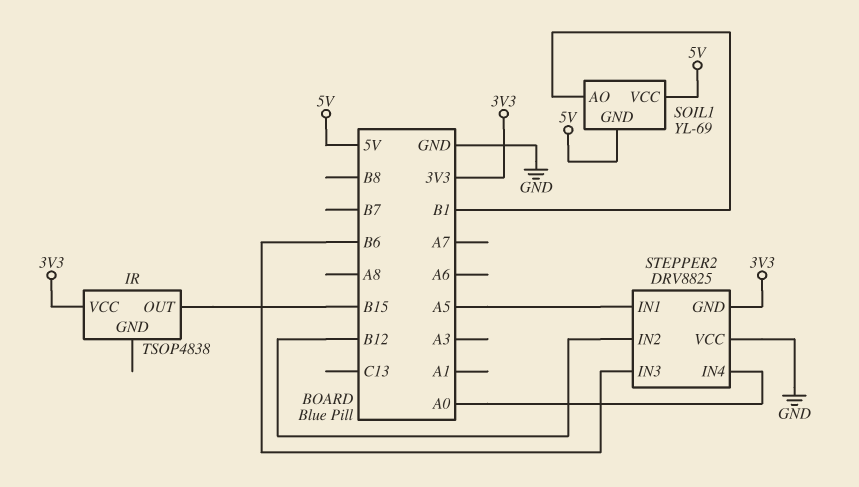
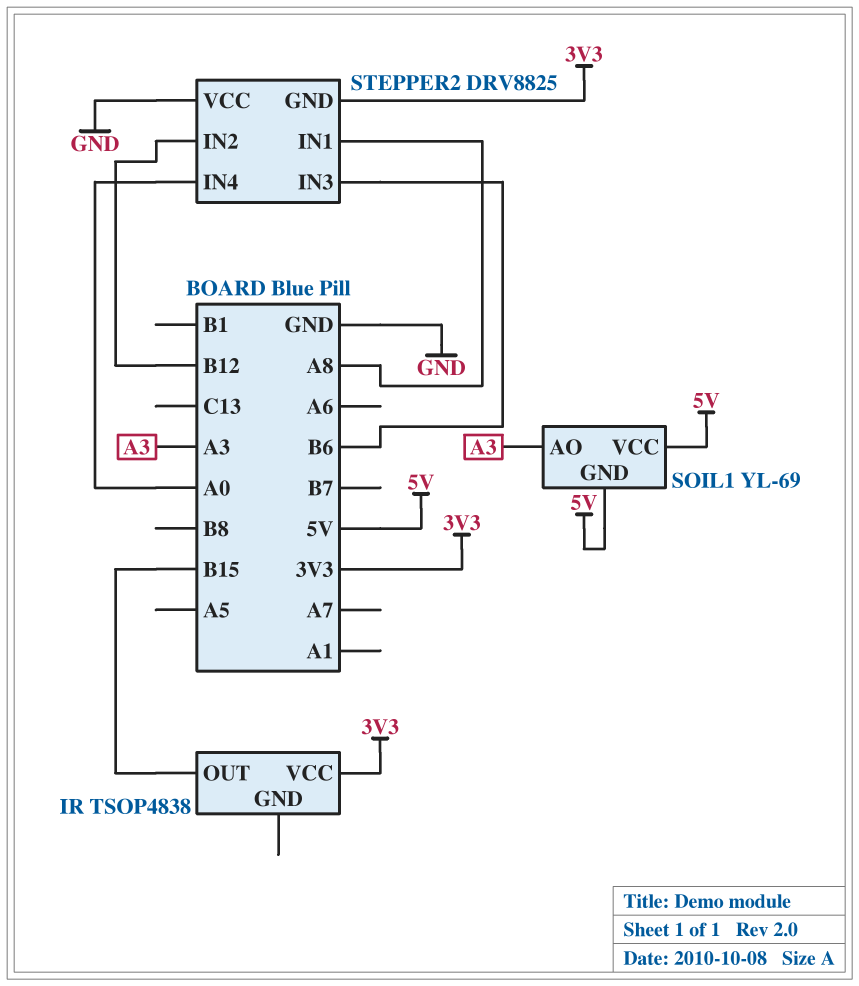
SOIL1 pin AO: B1 -> A3
STEPPER2 pin IN1: A5 -> A8

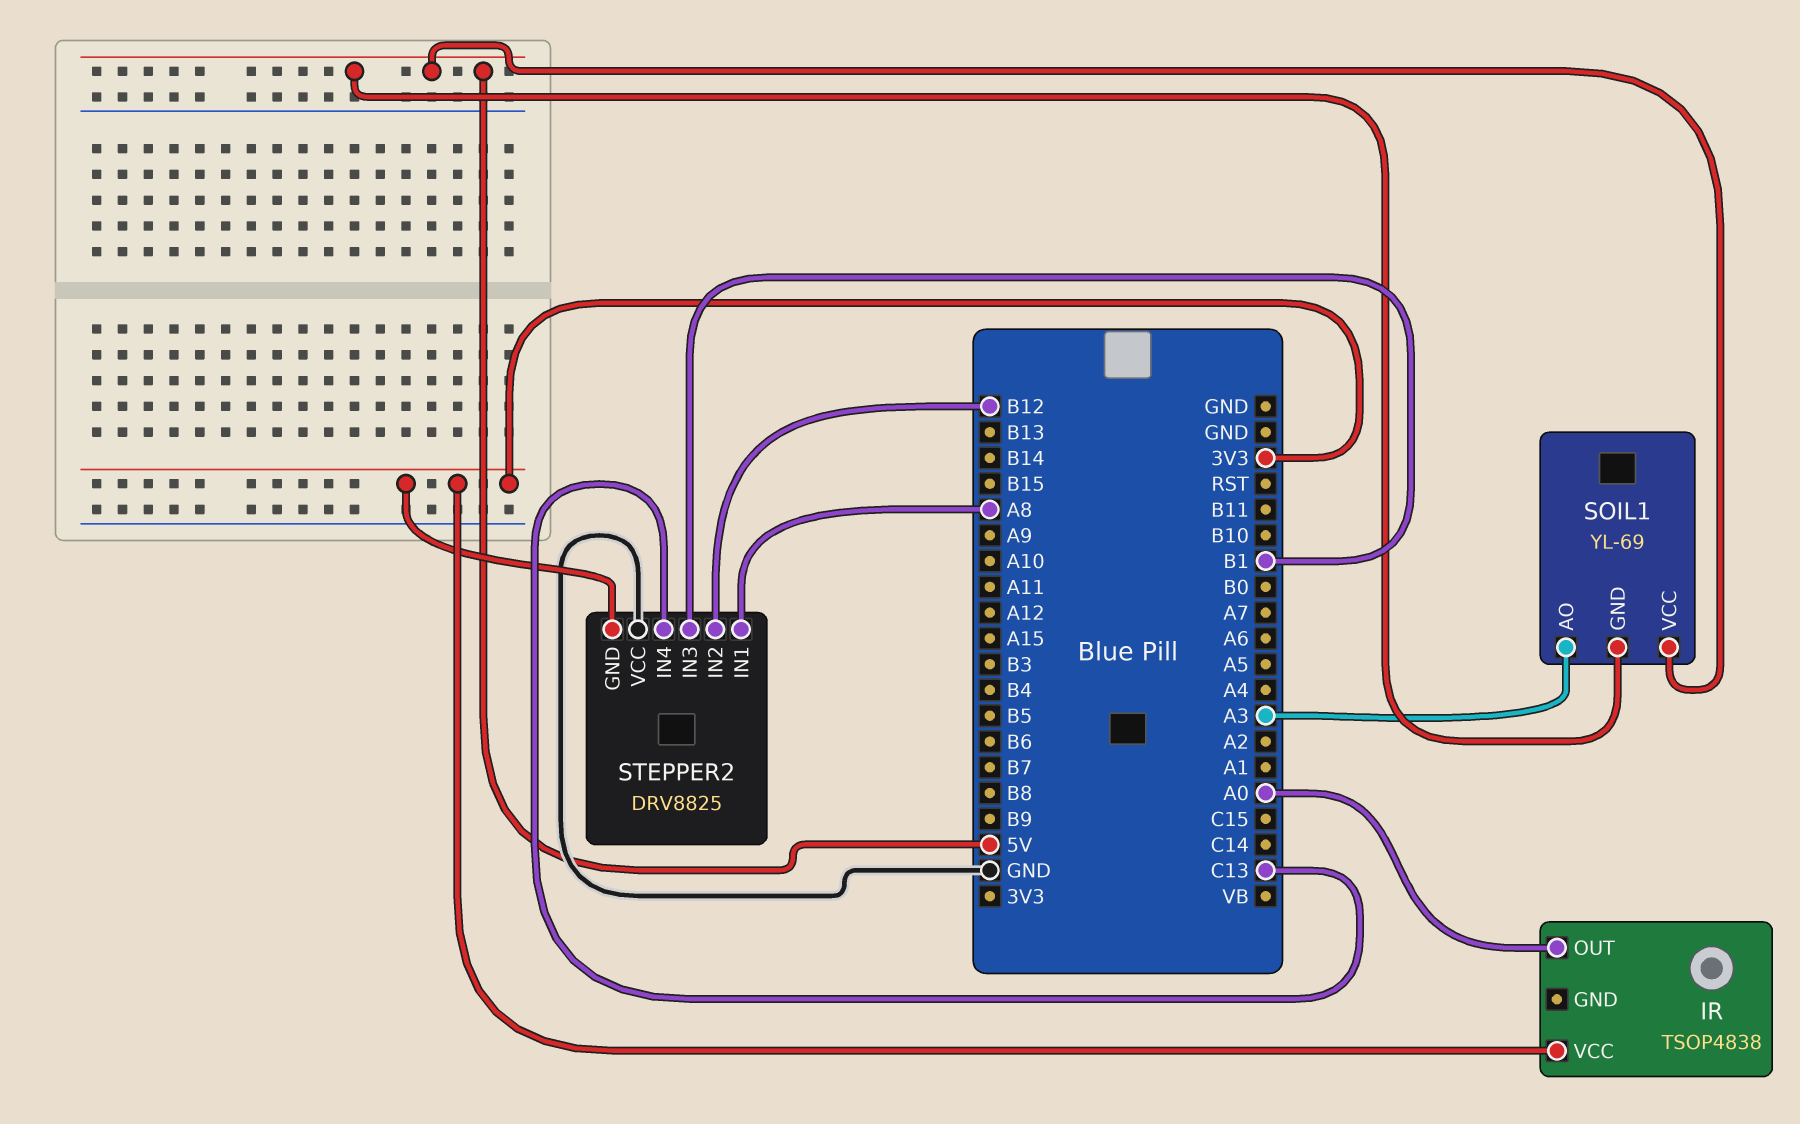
IR pin OUT: B15 -> A0
STEPPER2 pin IN3: B6 -> B1
STEPPER2 pin IN4: A0 -> C13

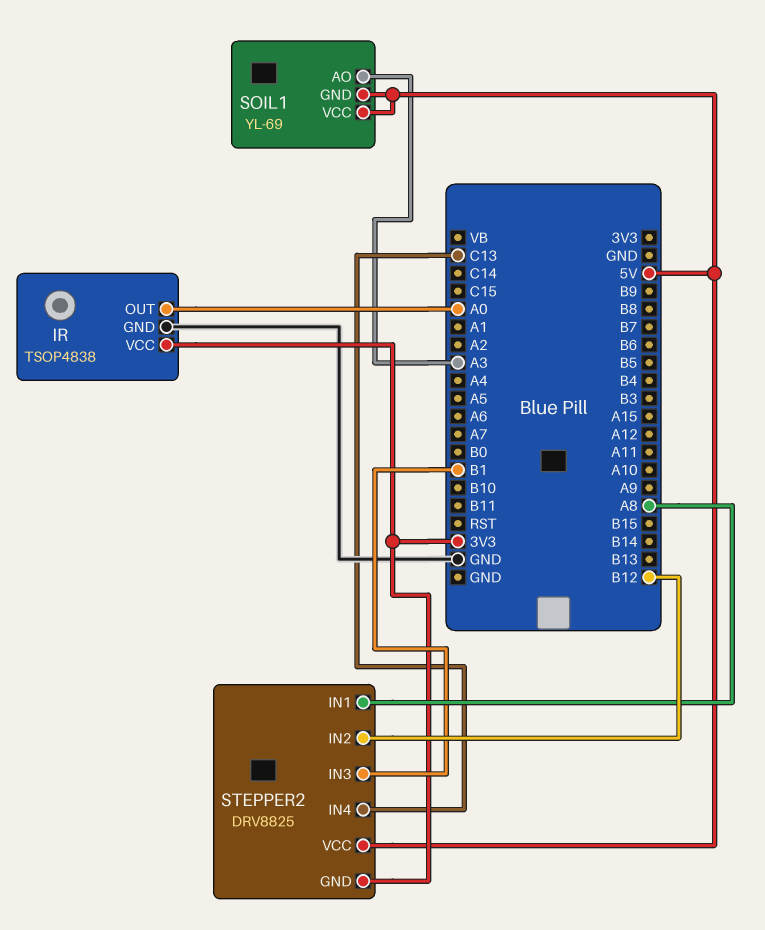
IR pin GND: none -> GND
STEPPER2 pin VCC: GND -> 5V

